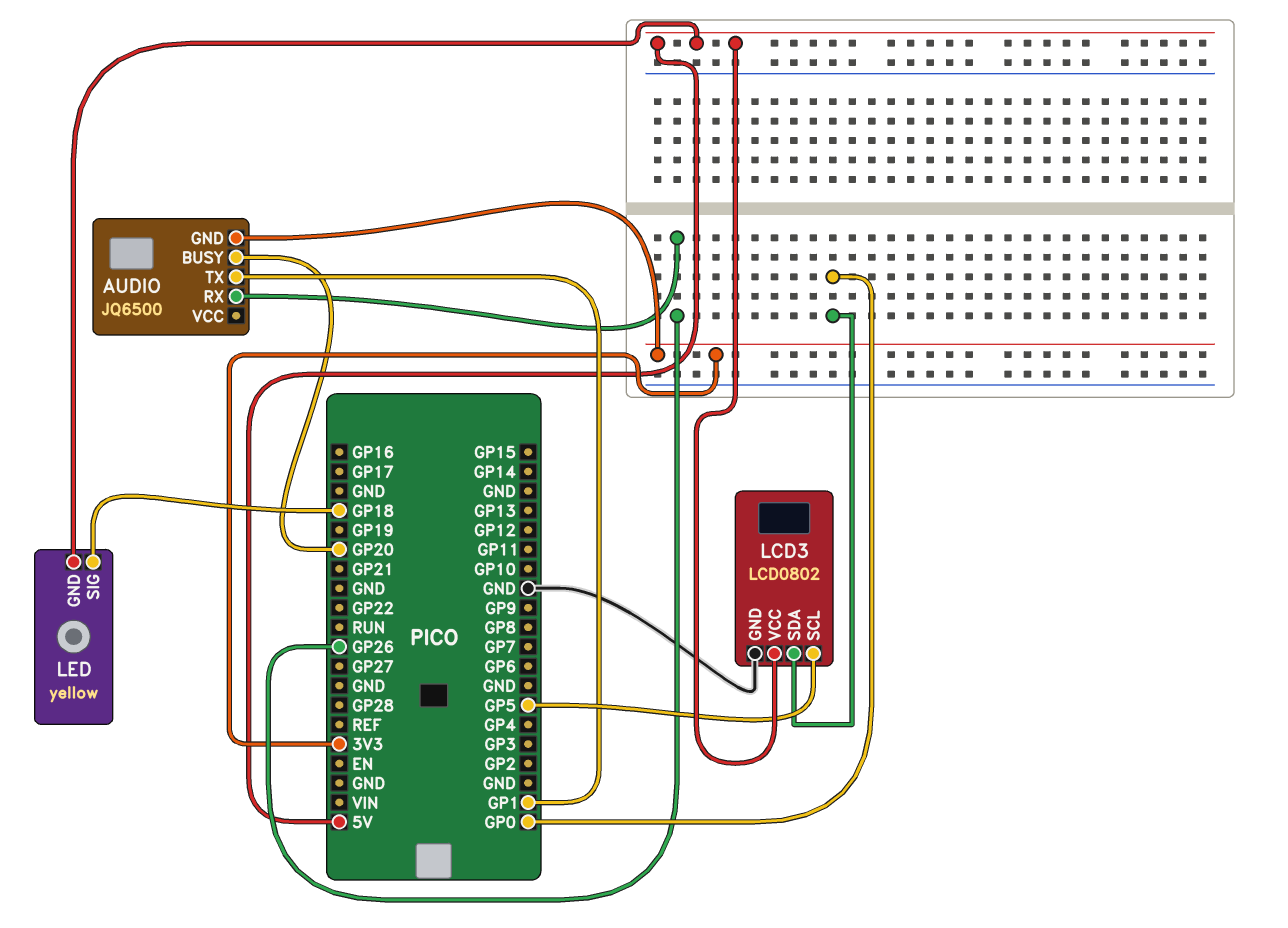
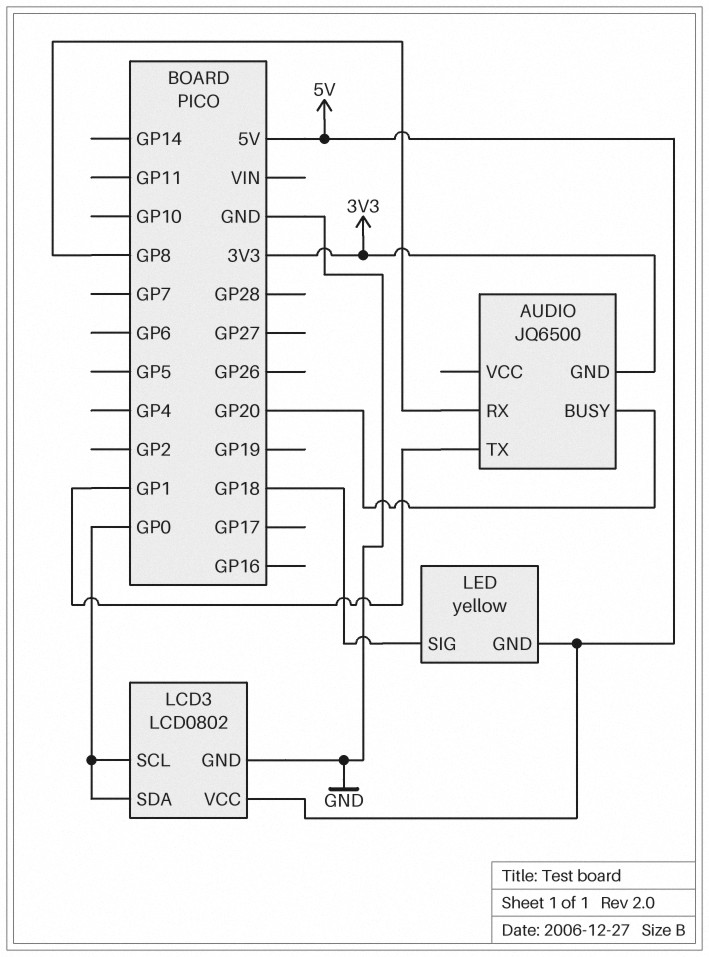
AUDIO pin RX: GP26 -> GP8
LCD3 pin SCL: GP5 -> GP0

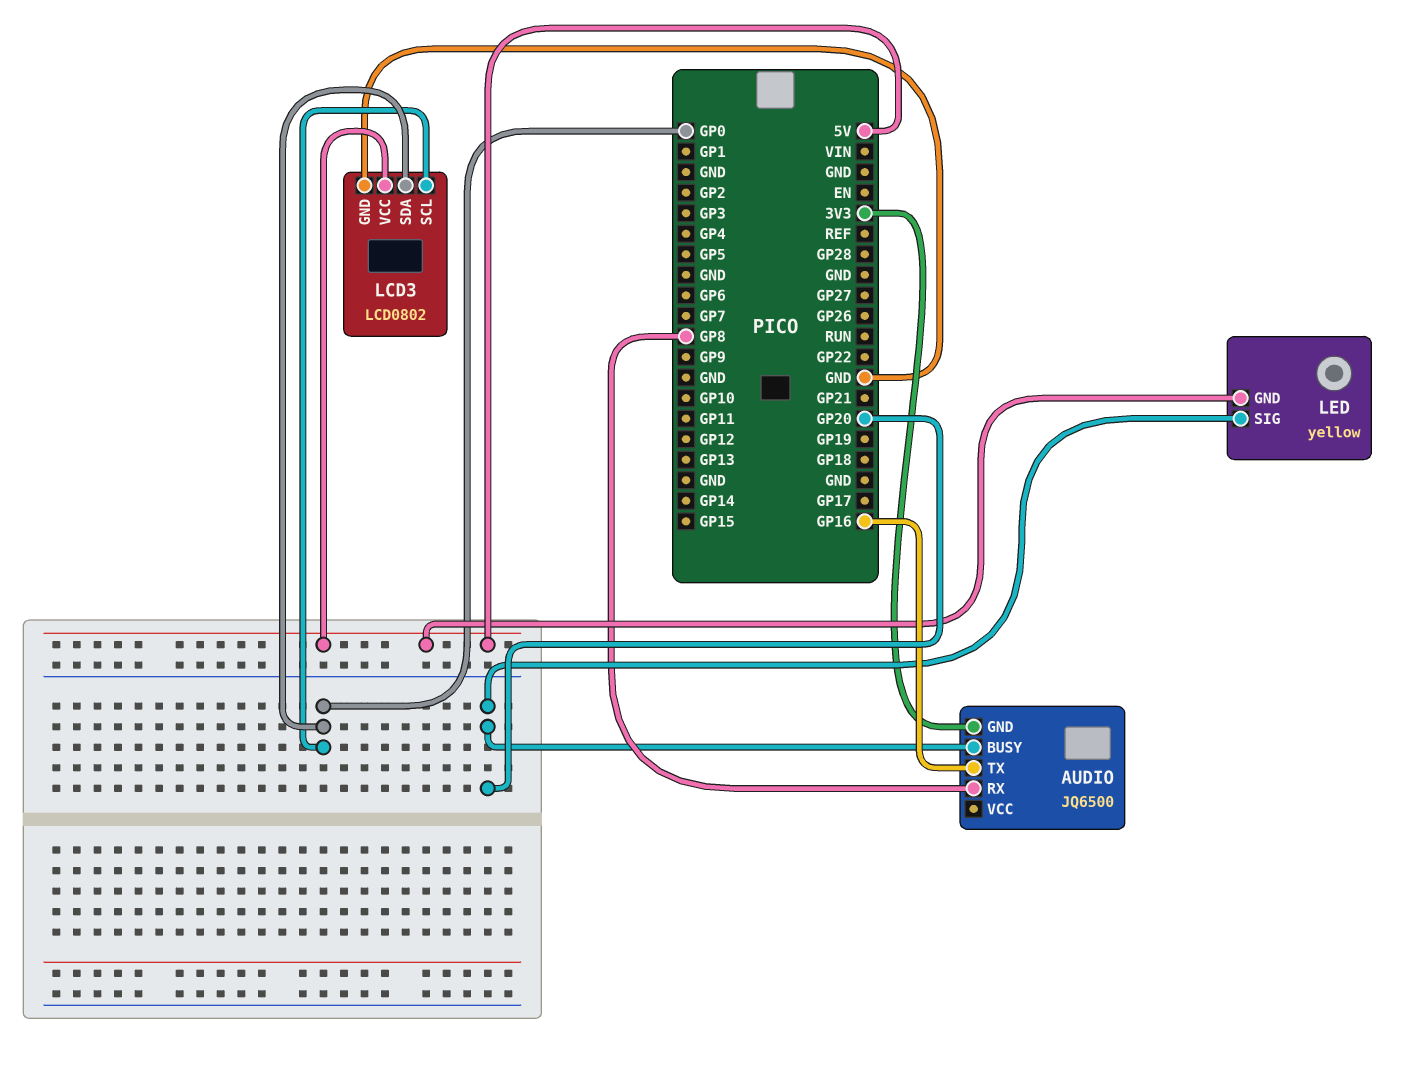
AUDIO pin TX: GP1 -> GP16
LED pin SIG: GP18 -> GP20

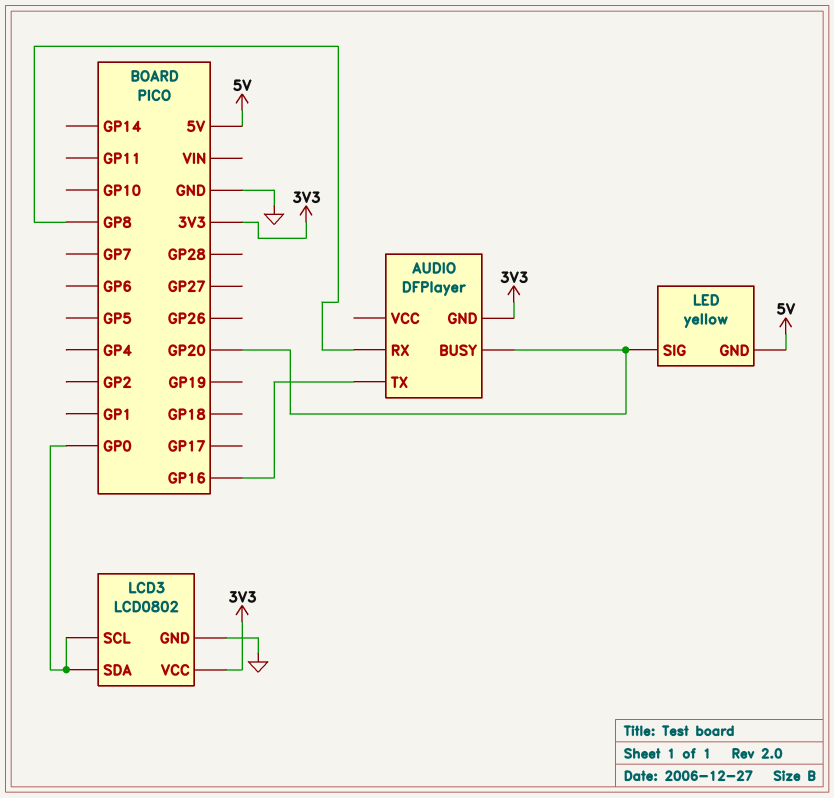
AUDIO: JQ6500 -> DFPlayer
LCD3 pin VCC: 5V -> 3V3

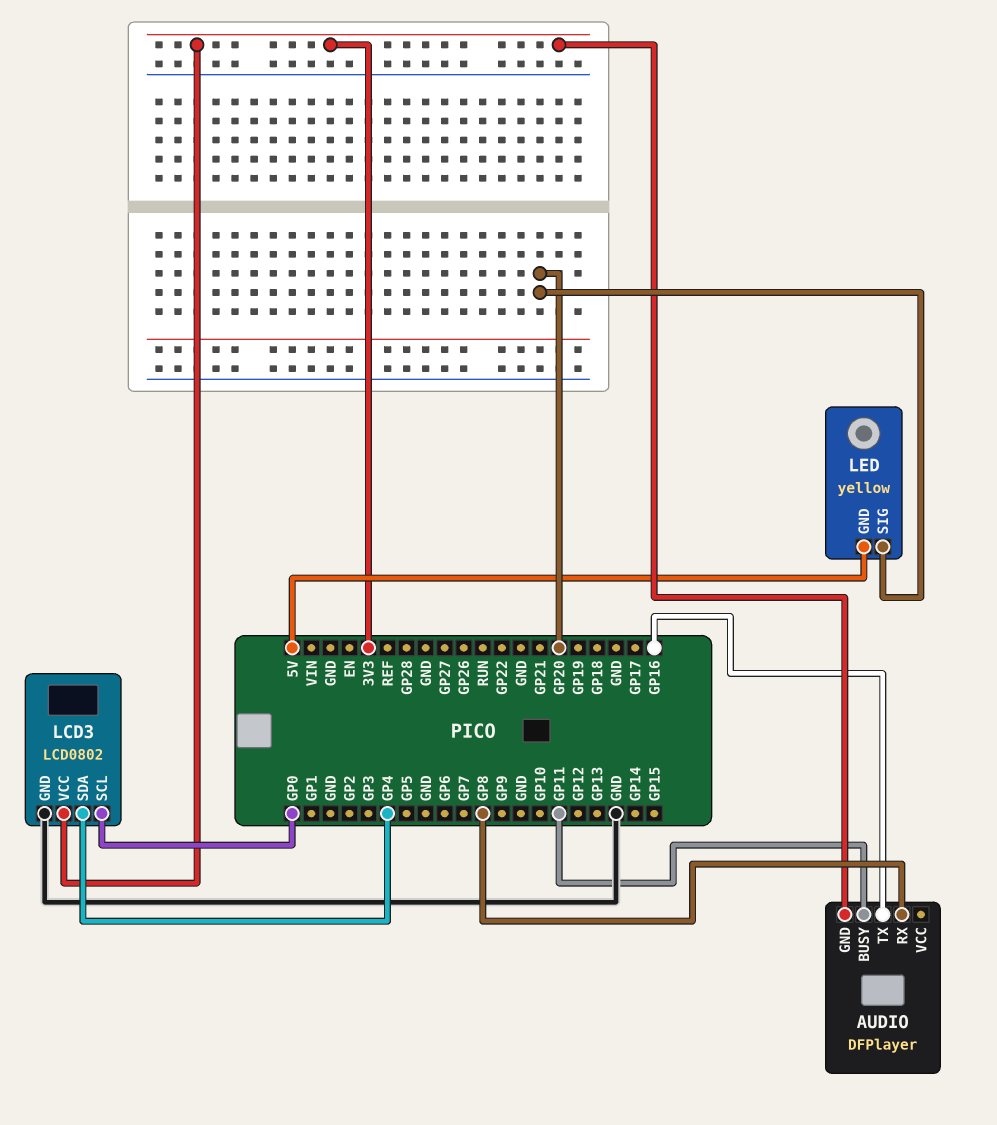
AUDIO pin BUSY: GP20 -> GP11
LCD3 pin SDA: GP0 -> GP4

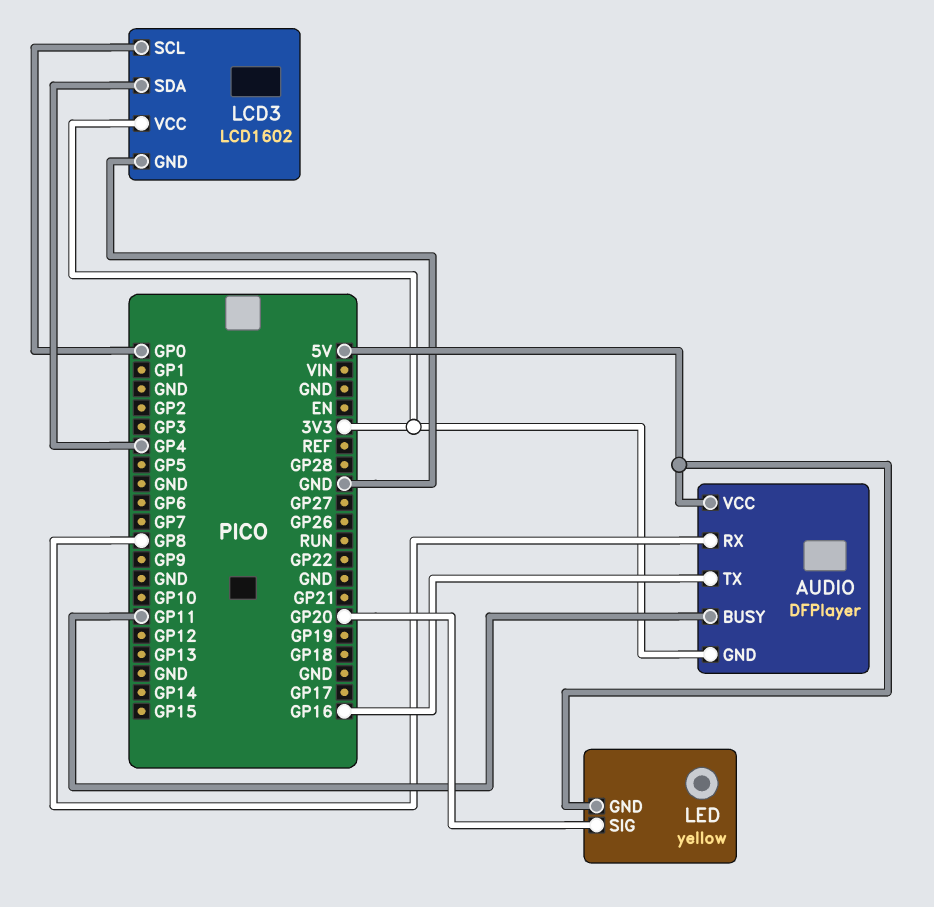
AUDIO pin VCC: none -> 5V
LCD3: LCD0802 -> LCD1602

